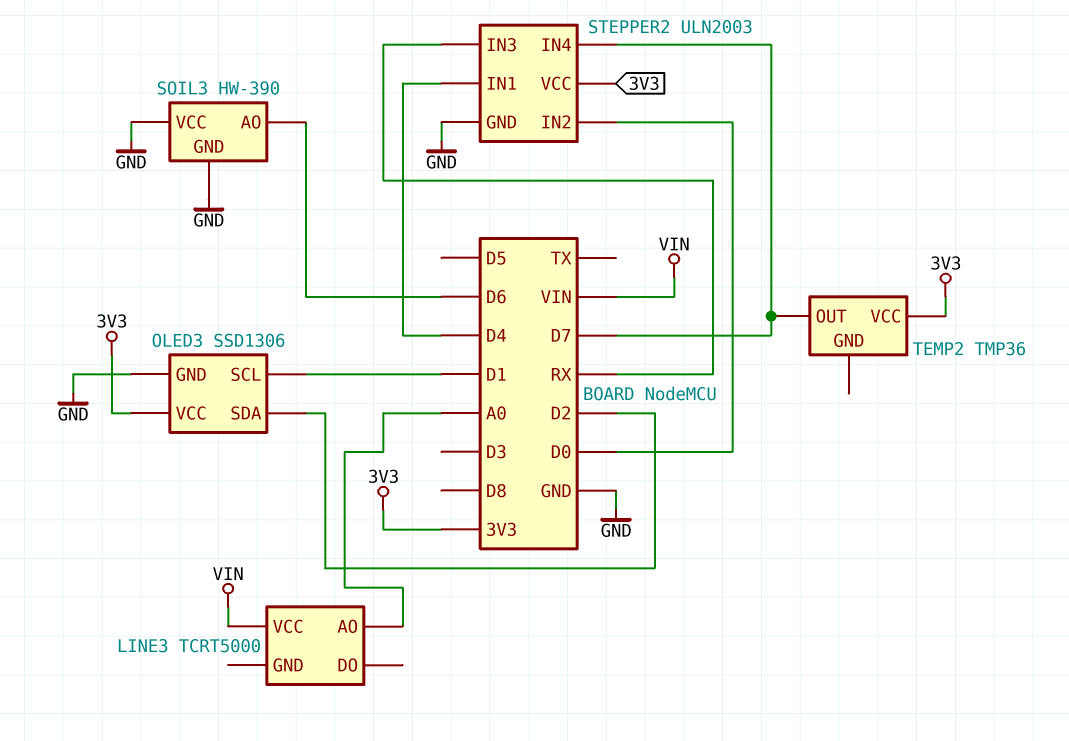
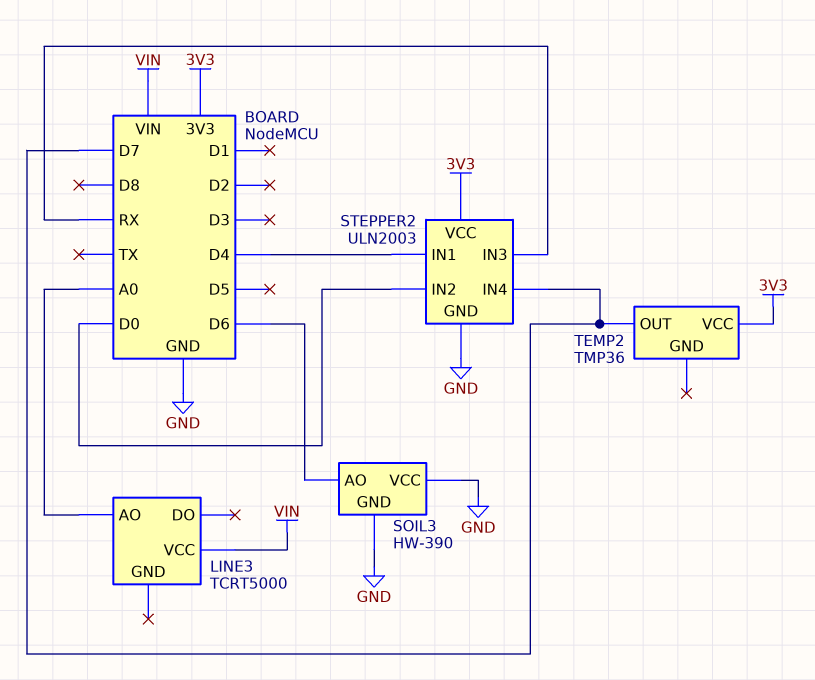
OLED3: SSD1306 -> none
OLED3 pin GND: GND -> none
OLED3 pin SCL: D1 -> none
OLED3 pin SDA: D2 -> none
OLED3 pin VCC: 3V3 -> none

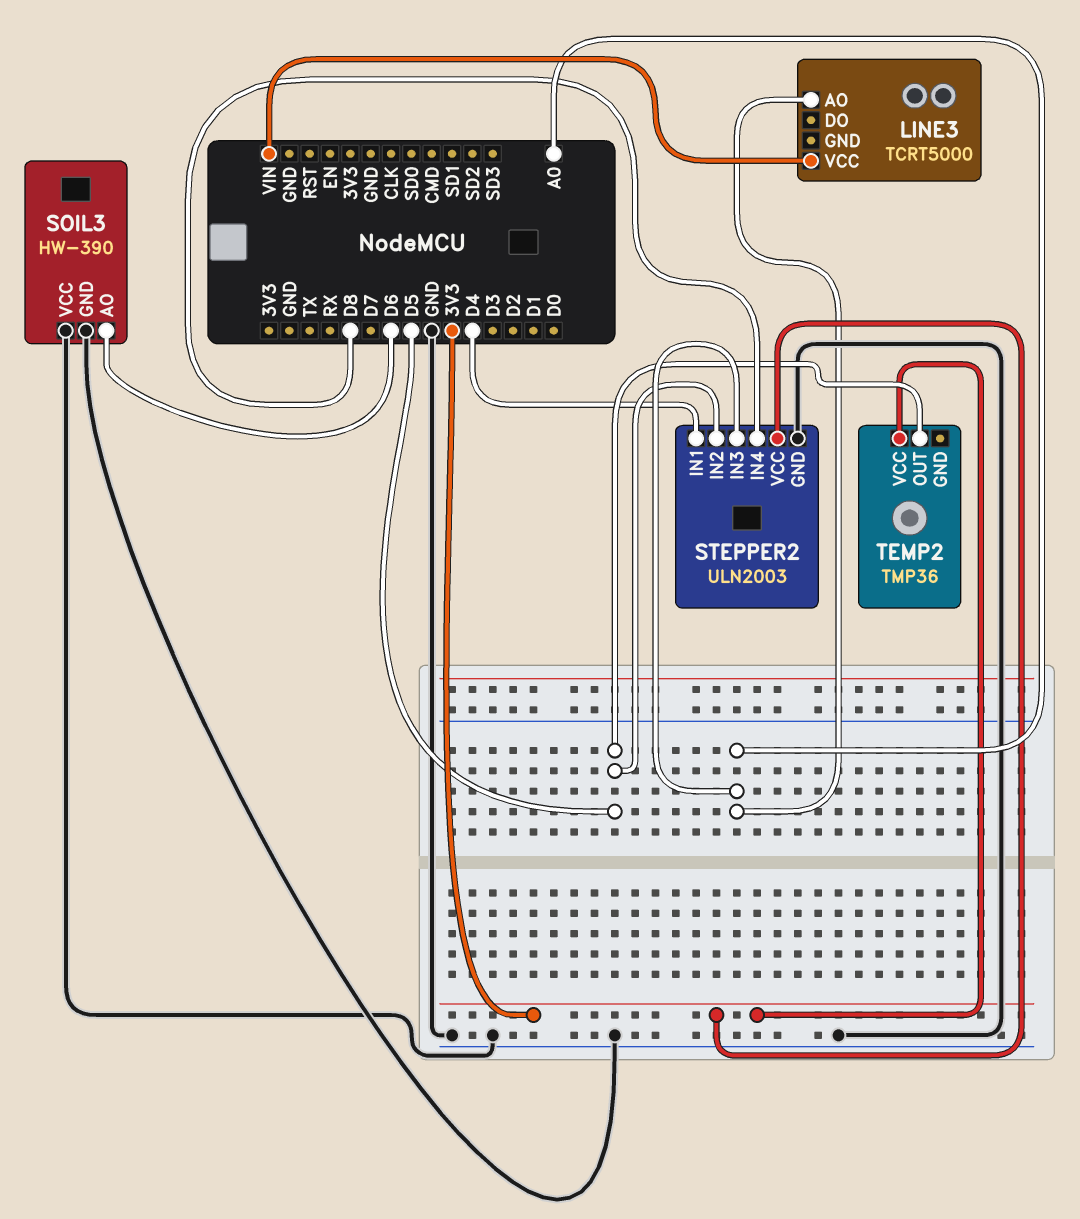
STEPPER2 pin IN2: D0 -> D5
STEPPER2 pin IN3: RX -> A0
STEPPER2 pin IN4: D7 -> D8
TEMP2 pin OUT: D7 -> D5

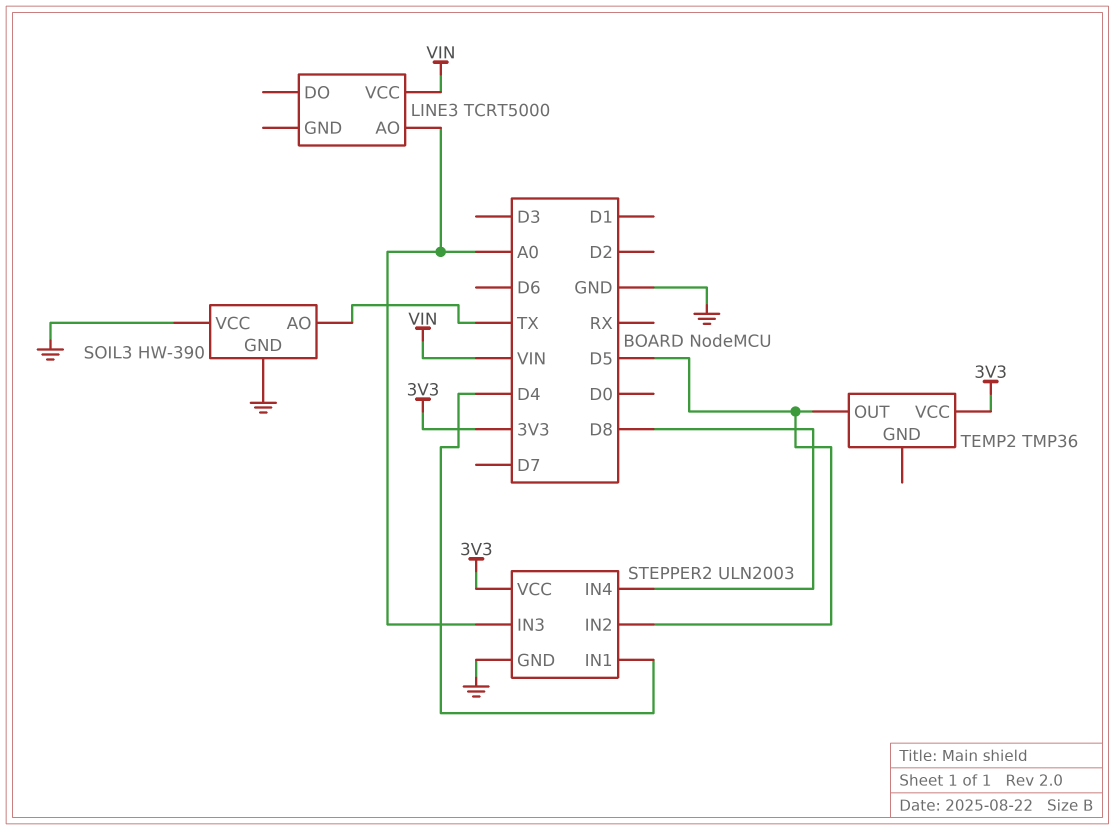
SOIL3 pin AO: D6 -> TX

